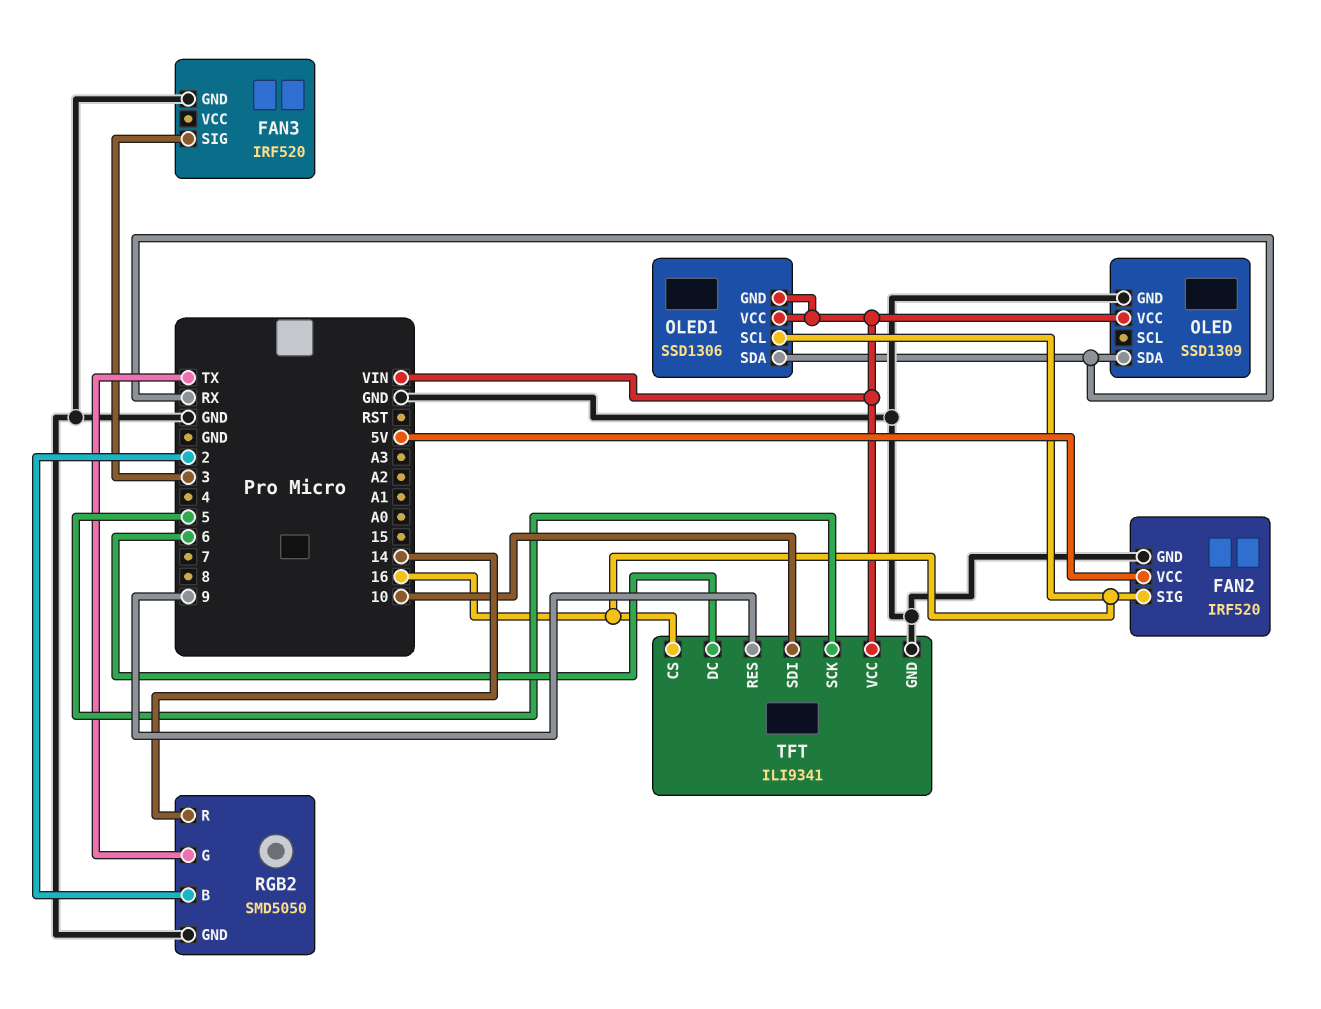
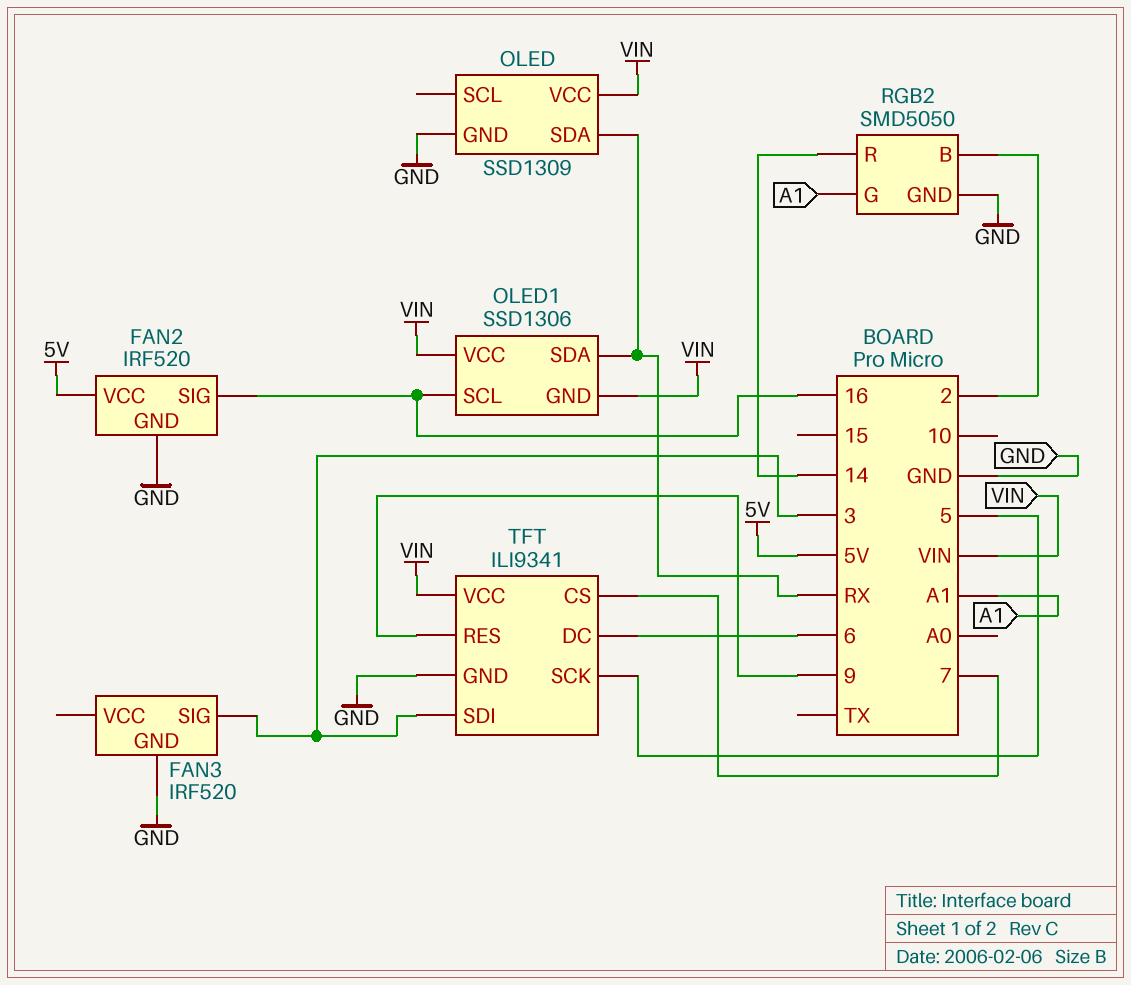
RGB2 pin G: TX -> A1
TFT pin CS: 16 -> 7
TFT pin SDI: 10 -> 3

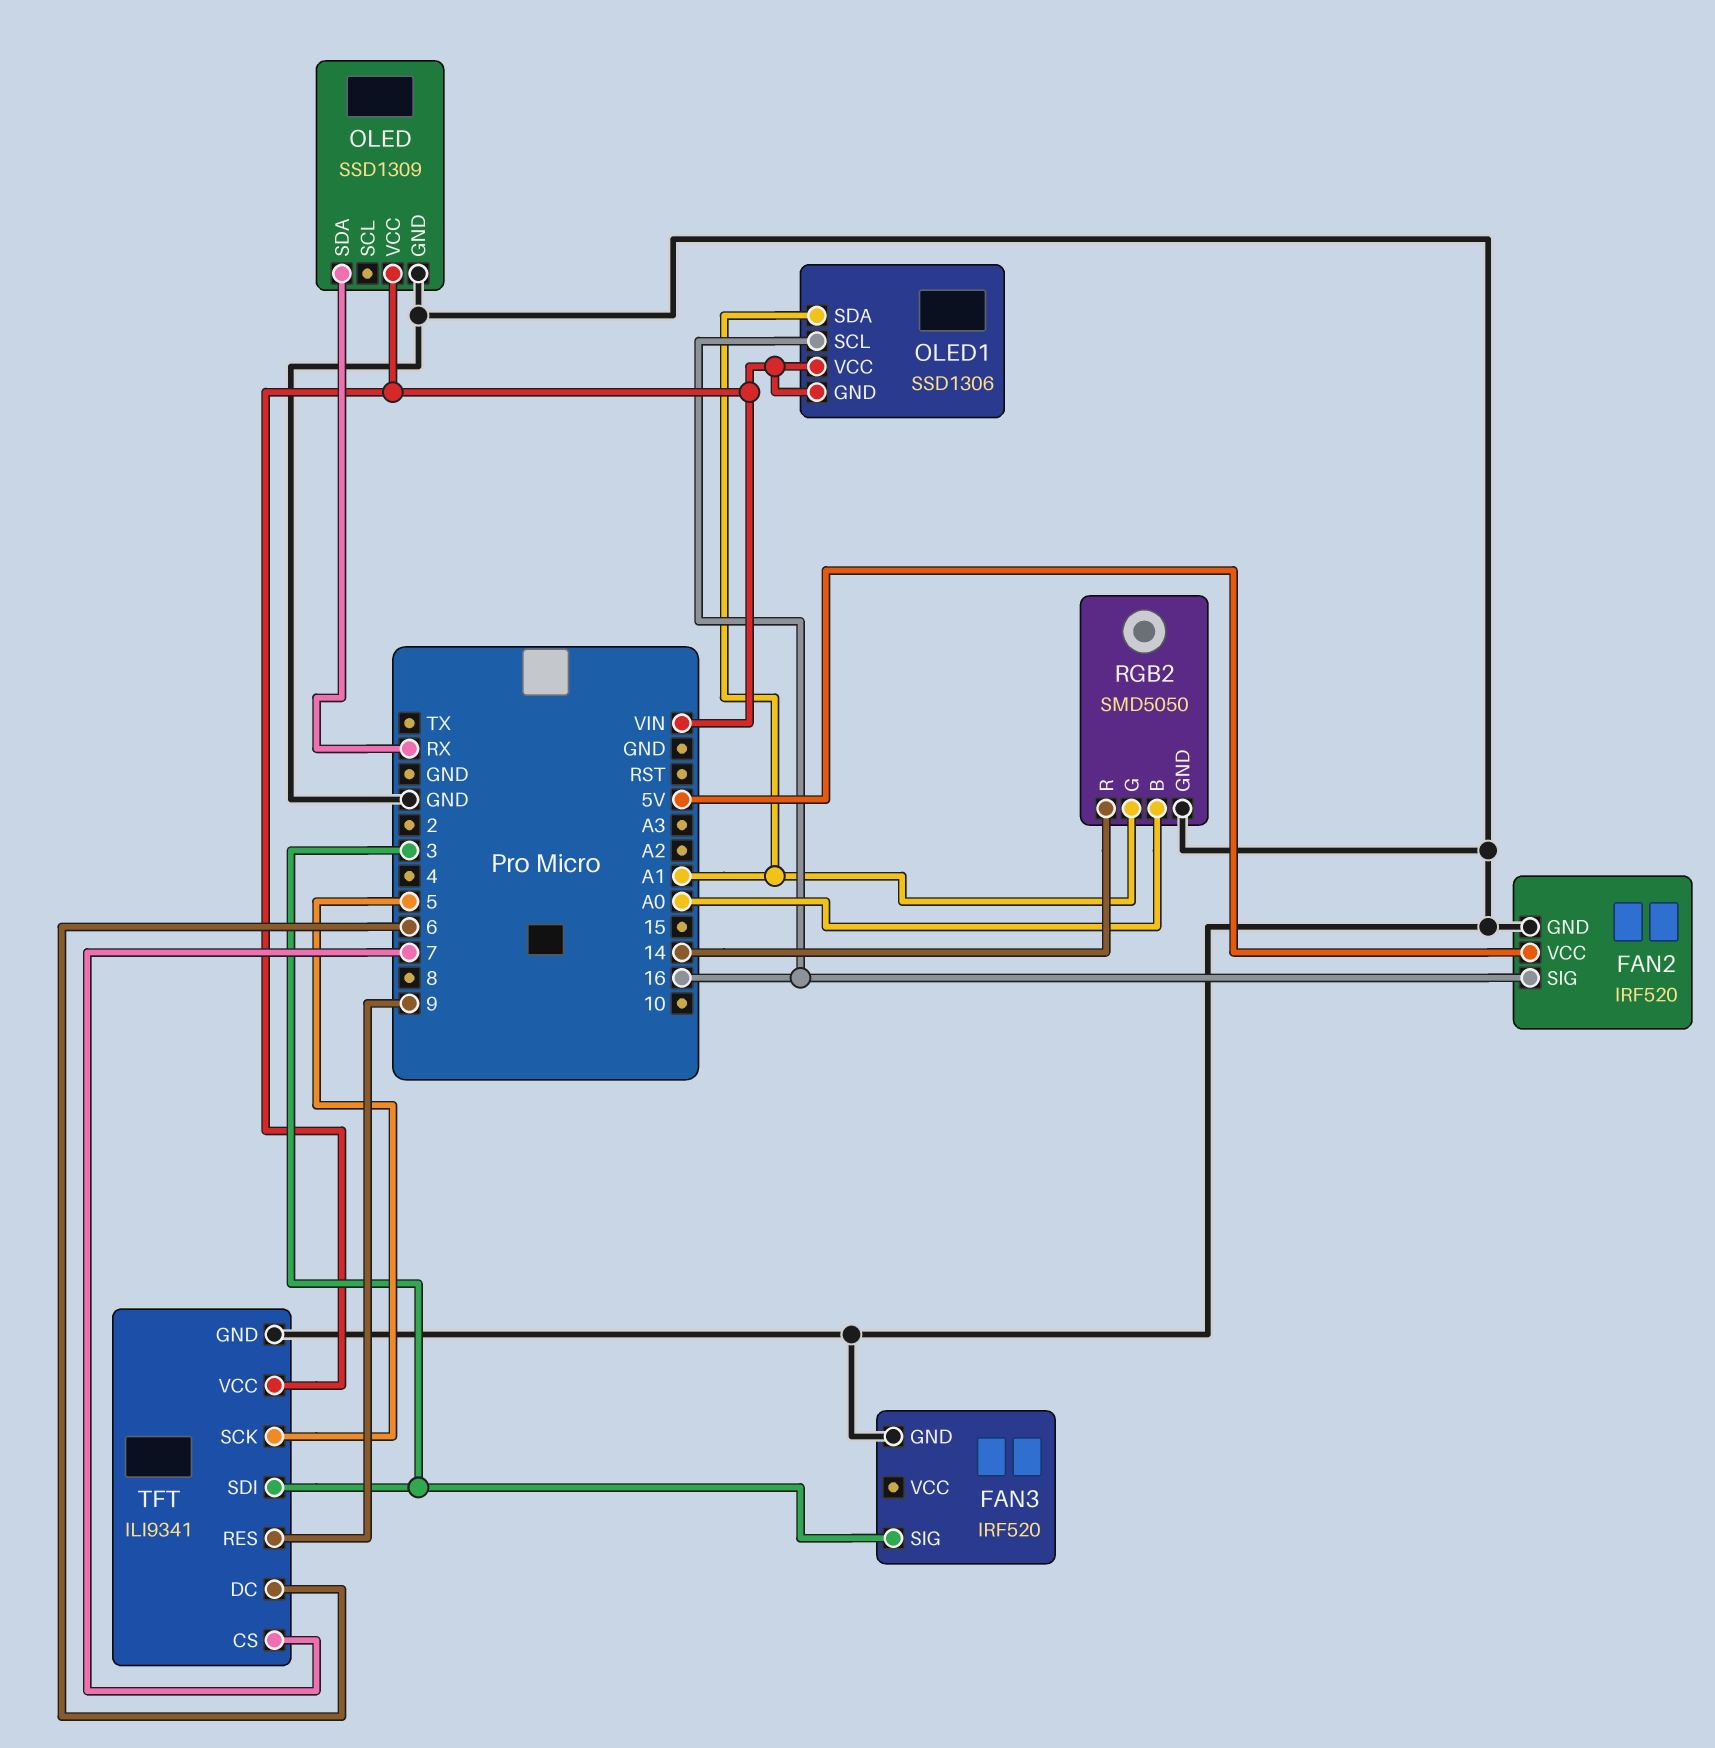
OLED1 pin SDA: RX -> A1
RGB2 pin B: 2 -> A0

